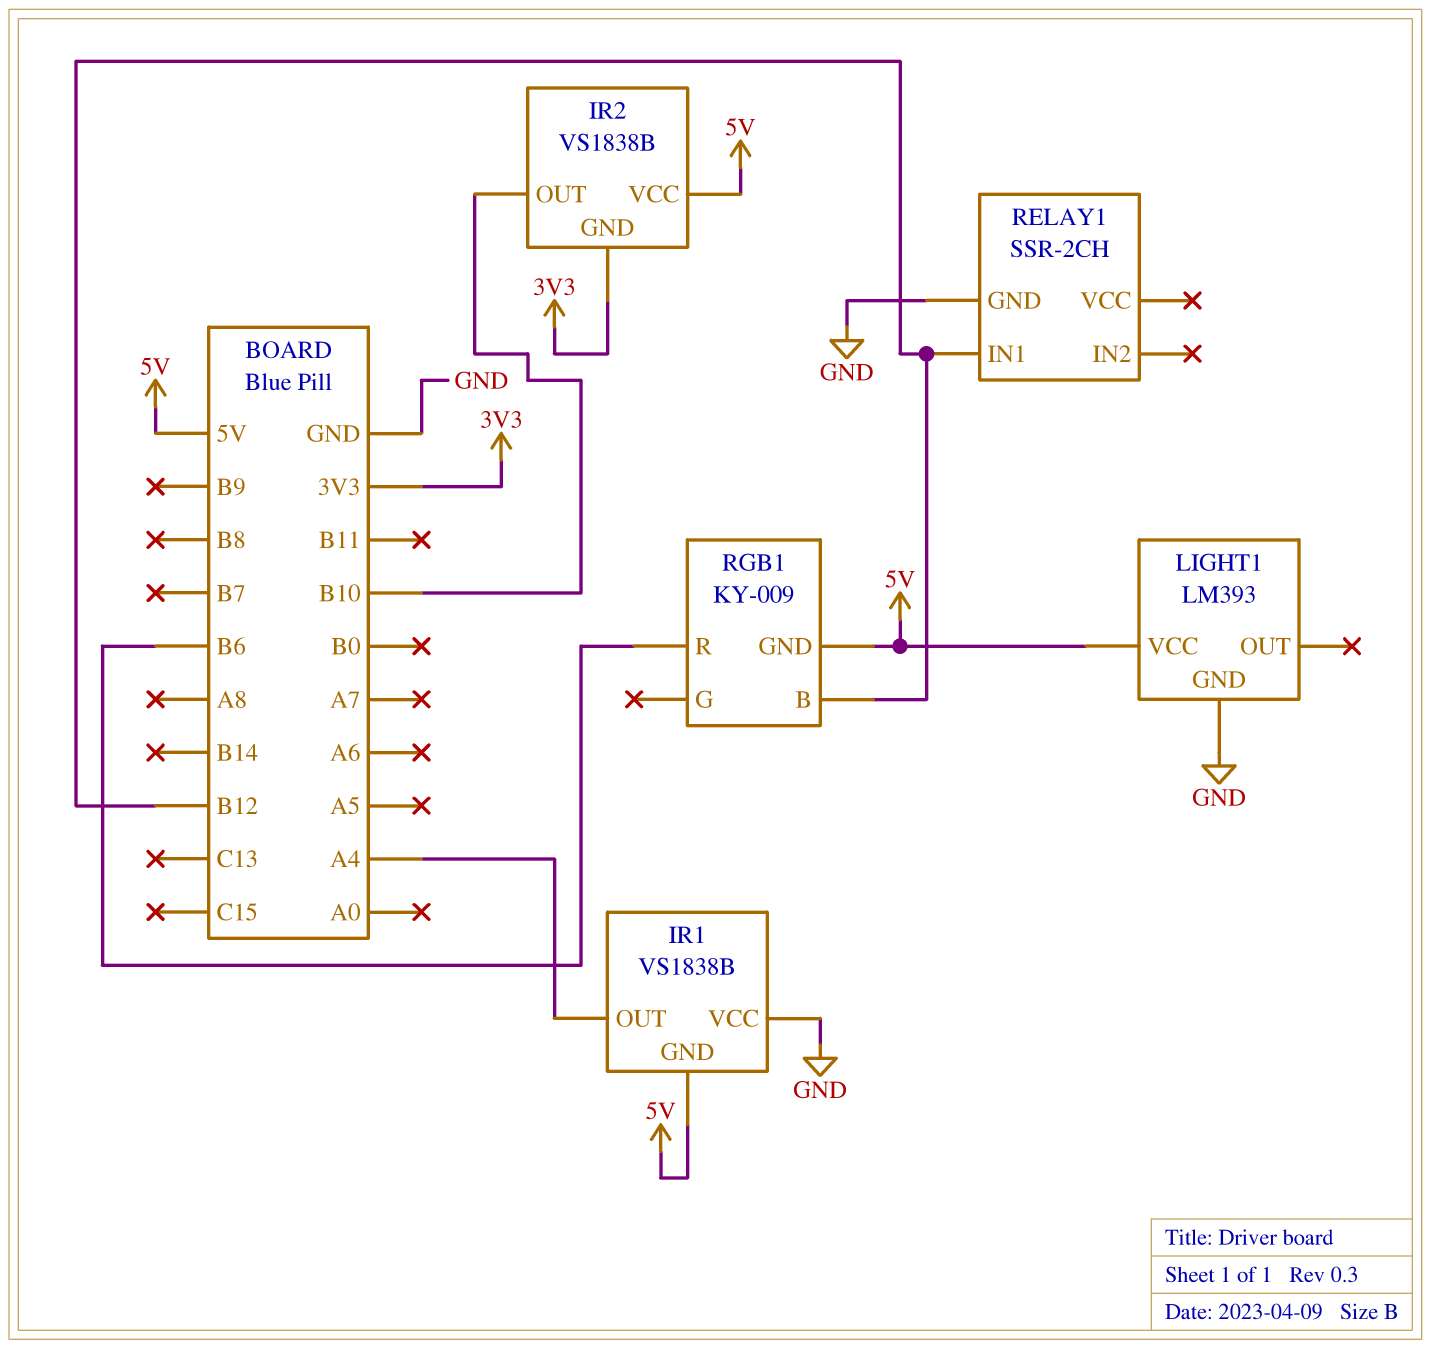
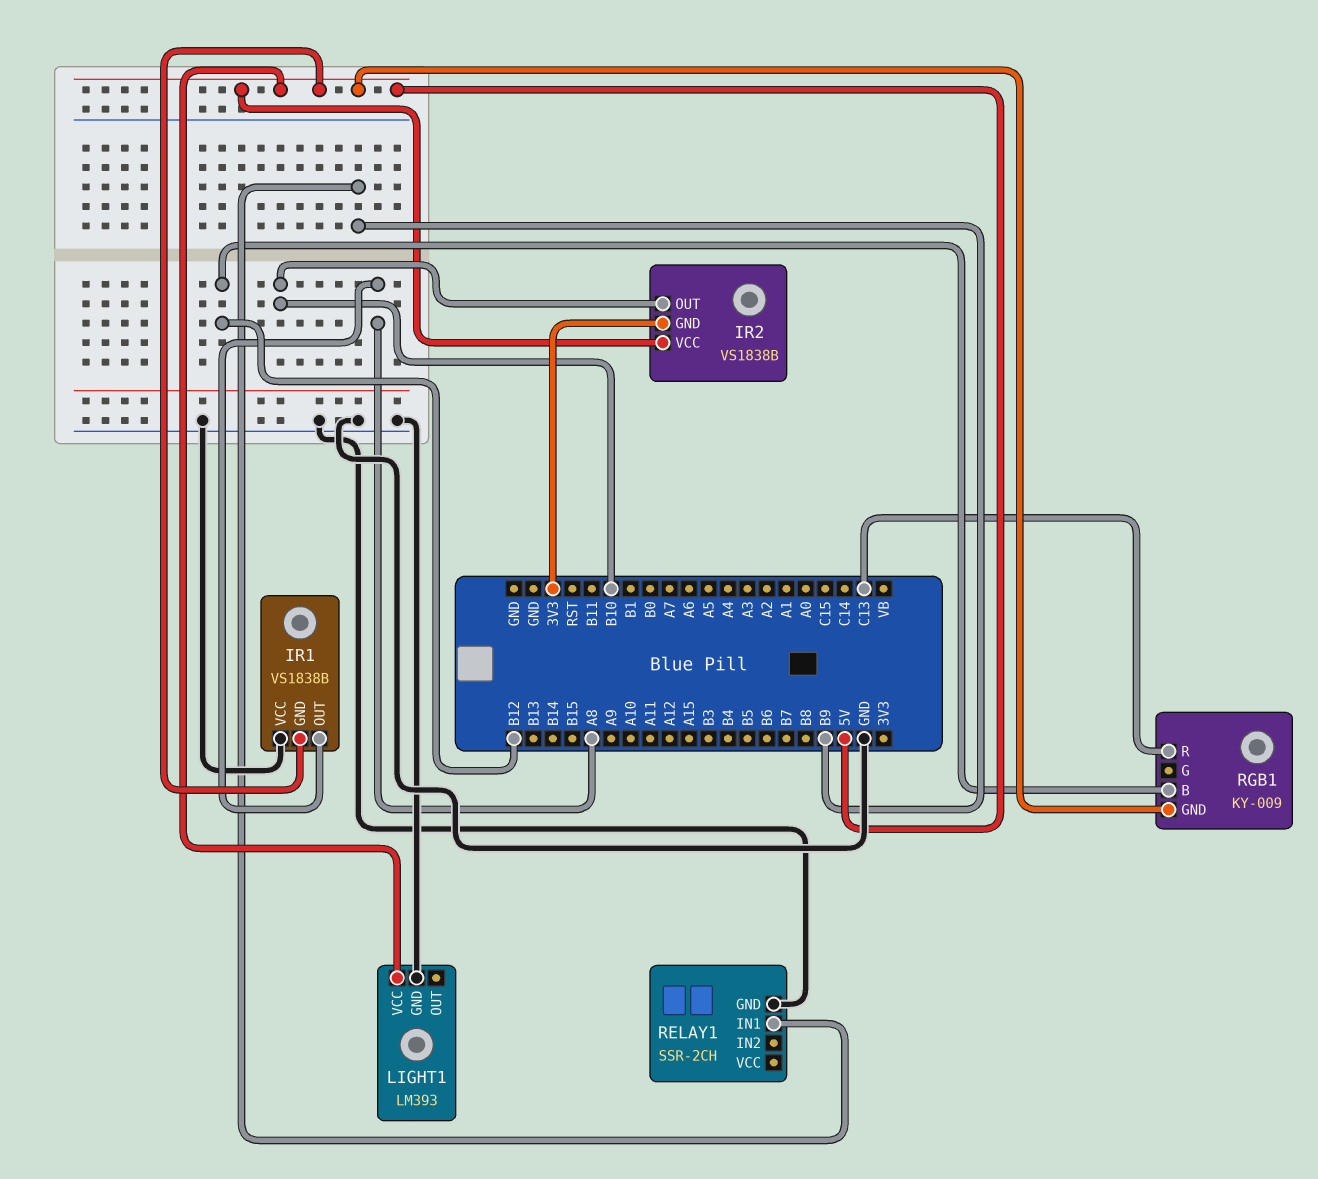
IR1 pin OUT: A4 -> A8
RELAY1 pin IN1: B12 -> B9
RGB1 pin R: B6 -> C13

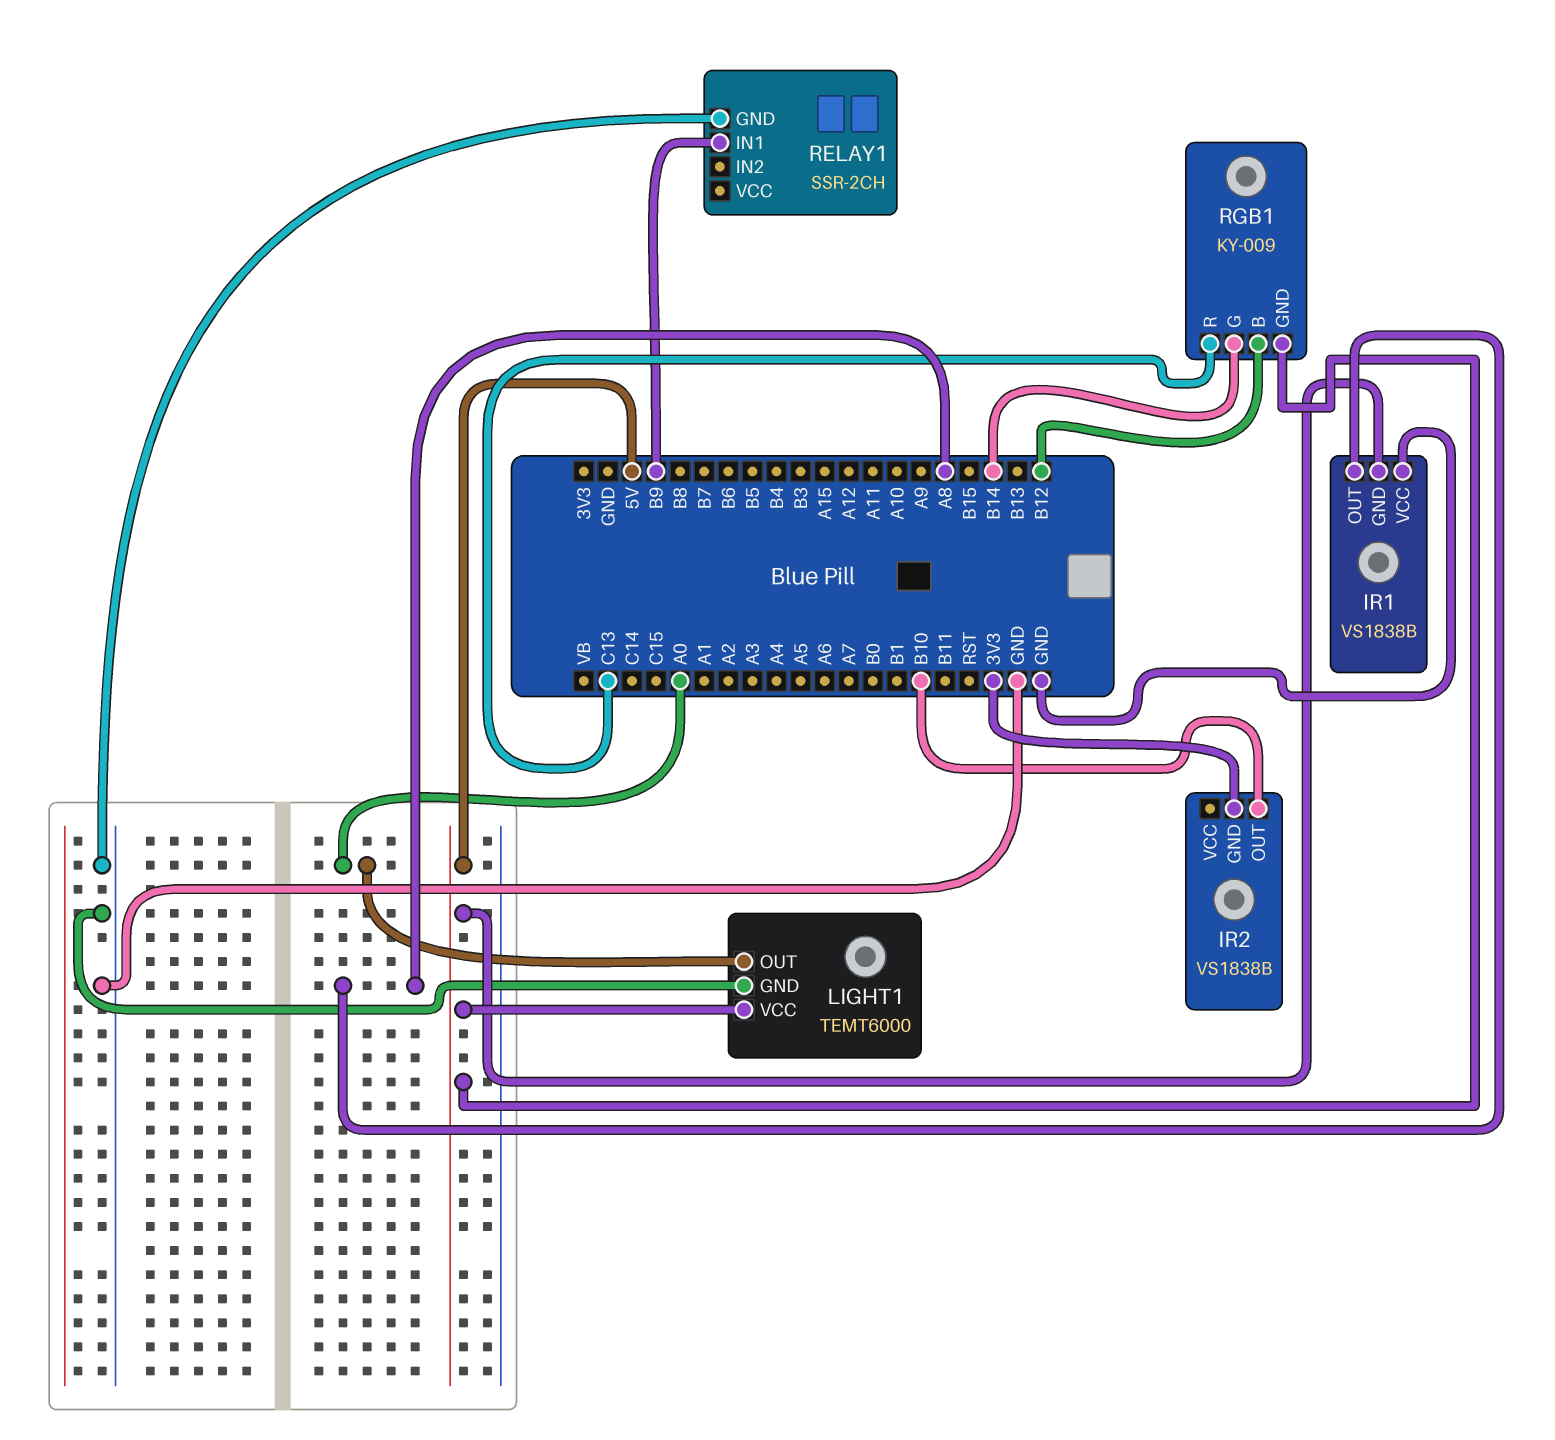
IR2 pin VCC: 5V -> none
LIGHT1: LM393 -> TEMT6000
LIGHT1 pin OUT: none -> A0
RGB1 pin G: none -> B14

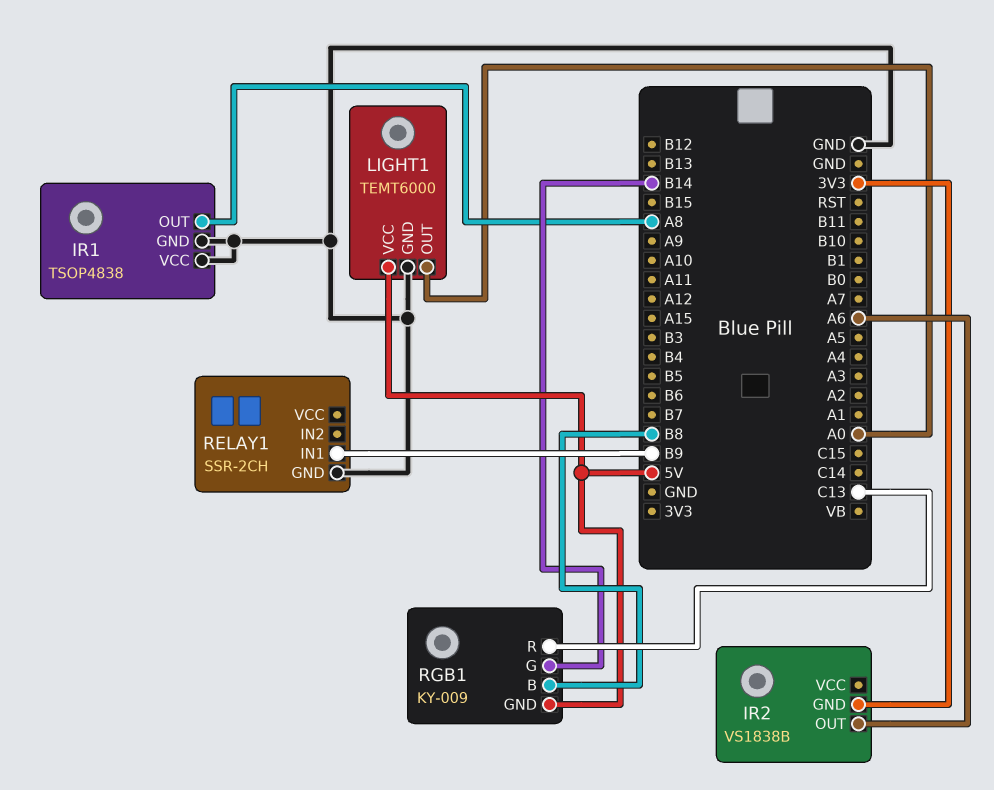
IR1: VS1838B -> TSOP4838
IR1 pin GND: 5V -> GND
IR2 pin OUT: B10 -> A6
RGB1 pin B: B12 -> B8

